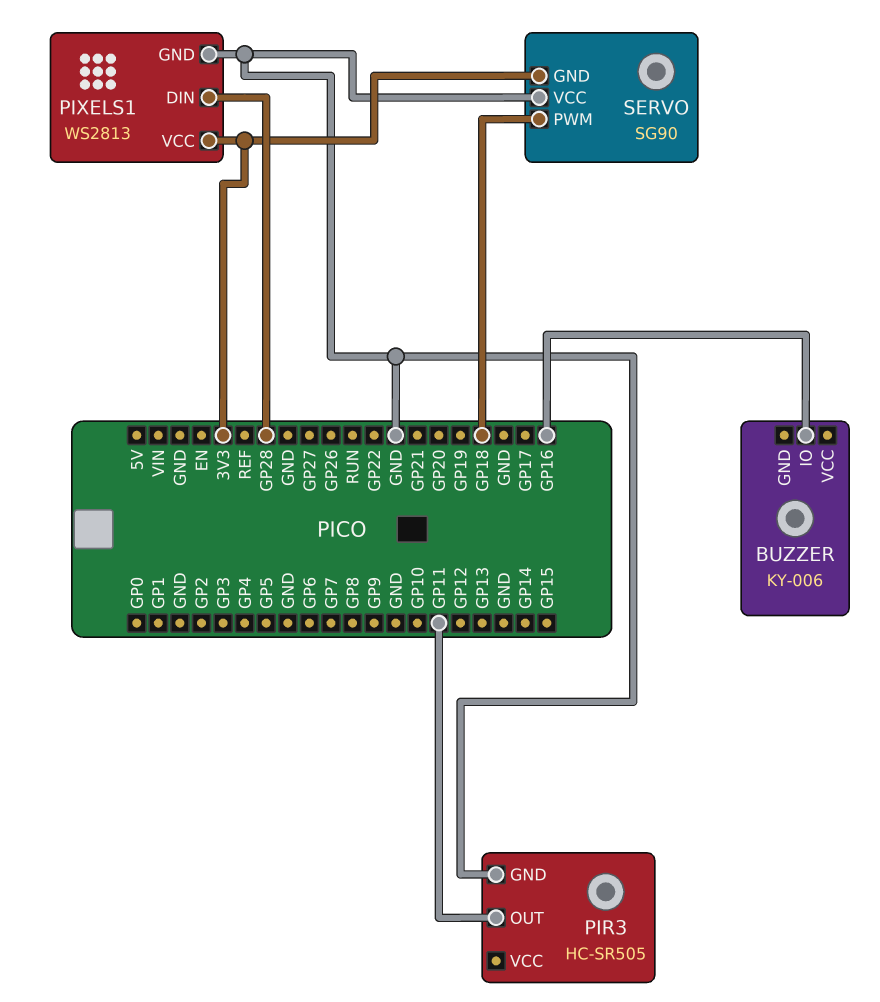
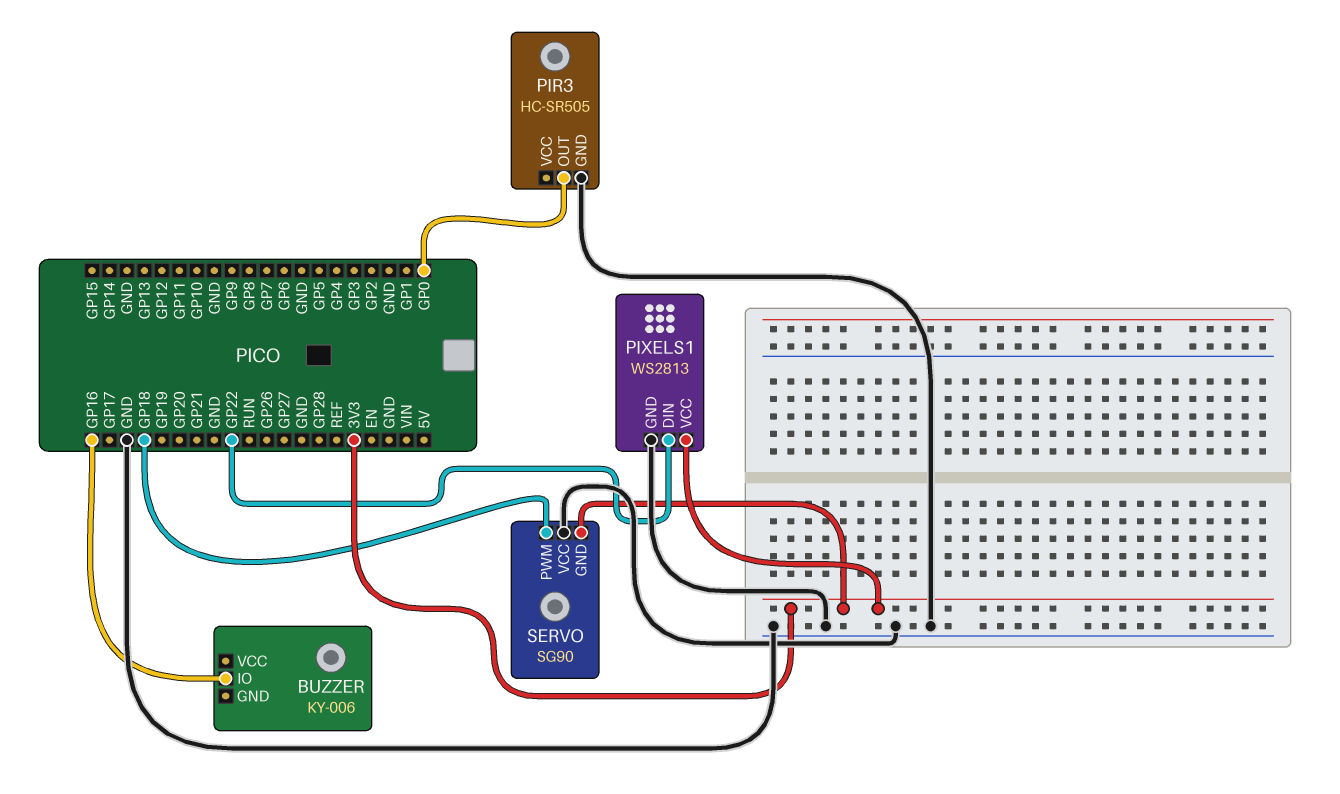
PIR3 pin OUT: GP11 -> GP0
PIXELS1 pin DIN: GP28 -> GP22

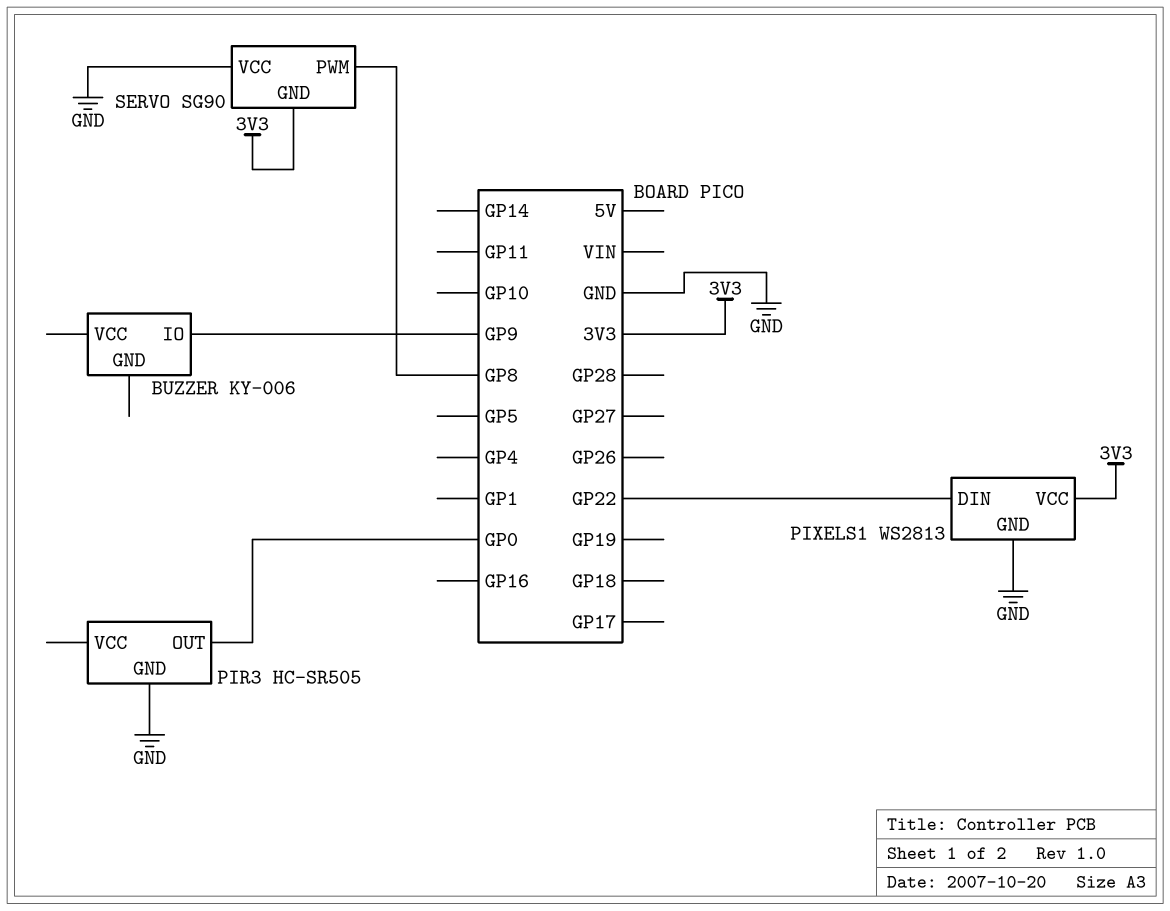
BUZZER pin IO: GP16 -> GP9
SERVO pin PWM: GP18 -> GP8

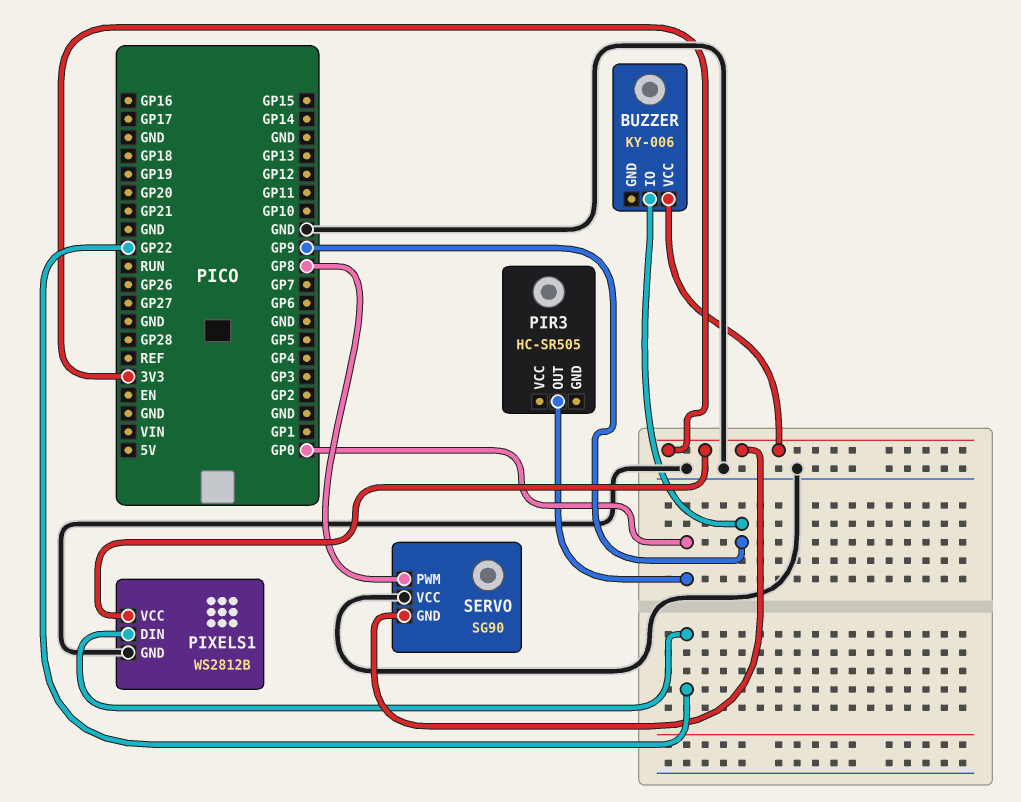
BUZZER pin VCC: none -> 3V3
PIR3 pin GND: GND -> none
PIXELS1: WS2813 -> WS2812B

